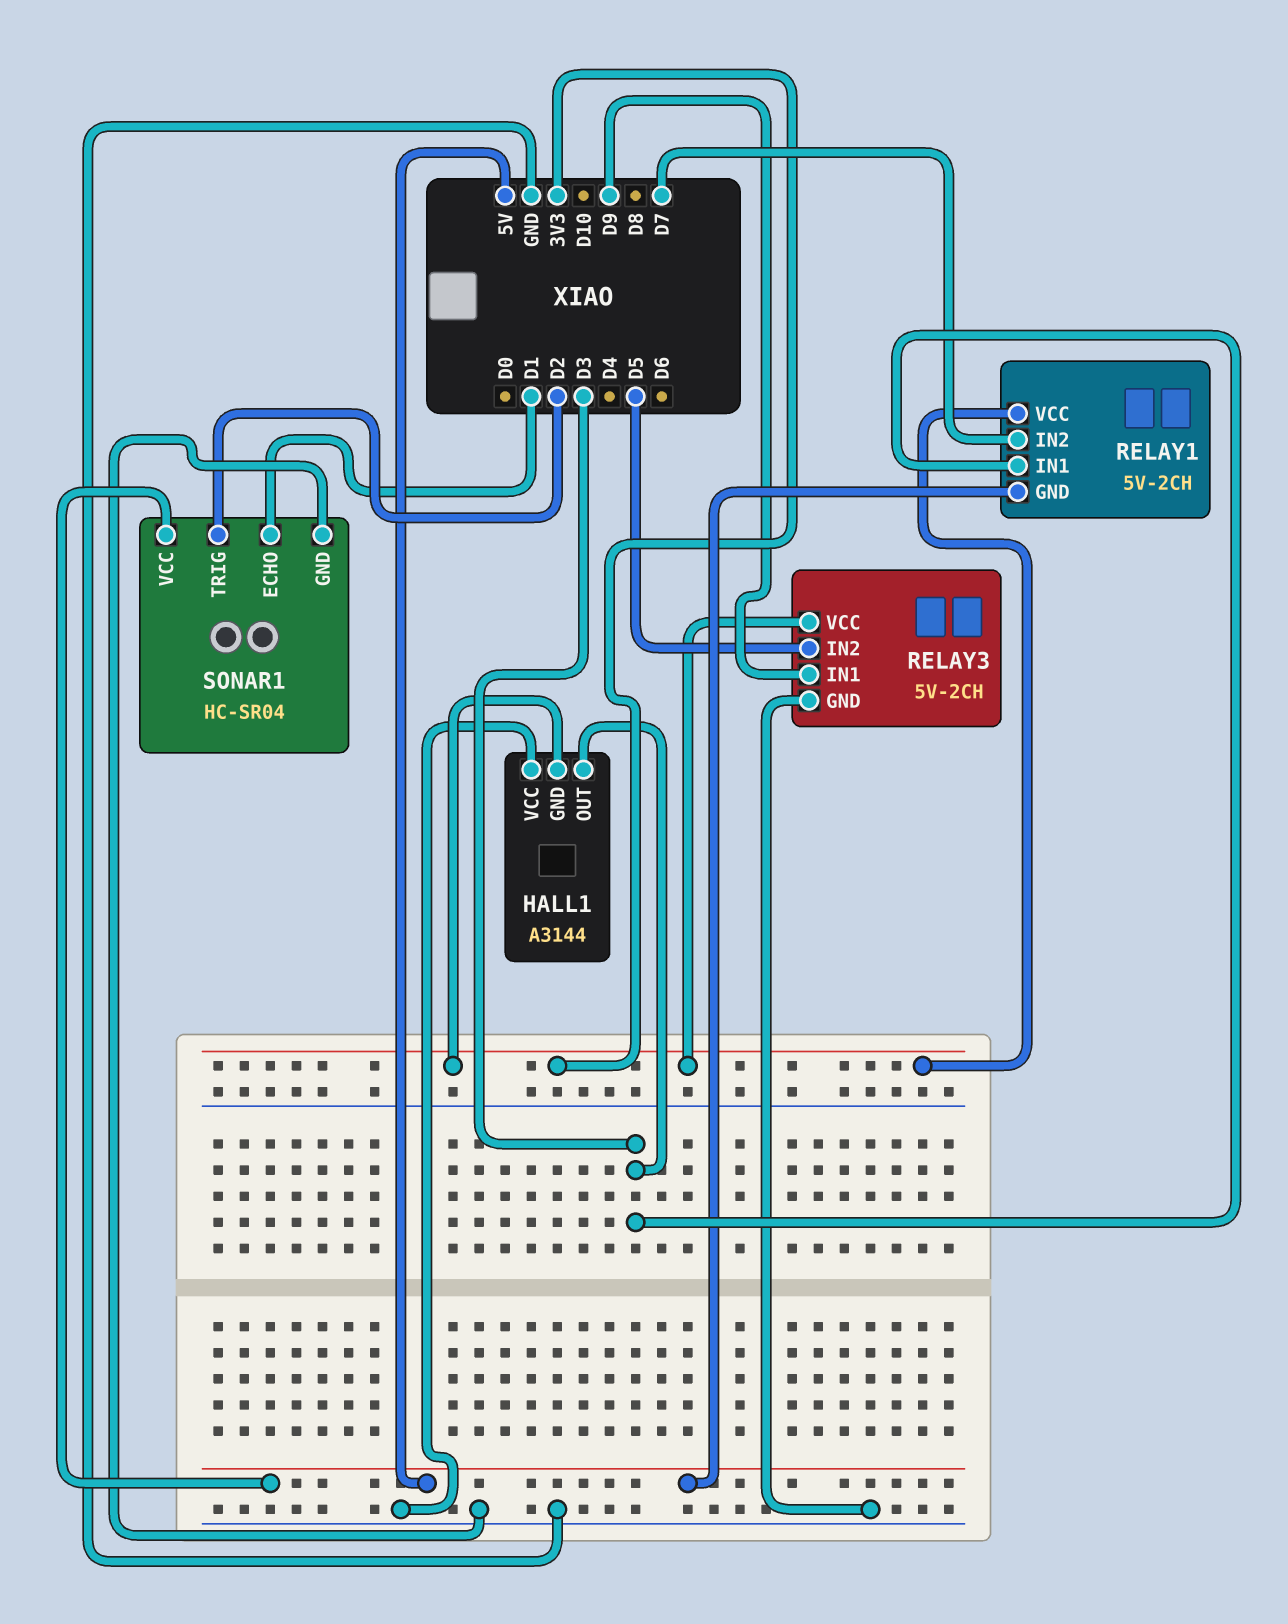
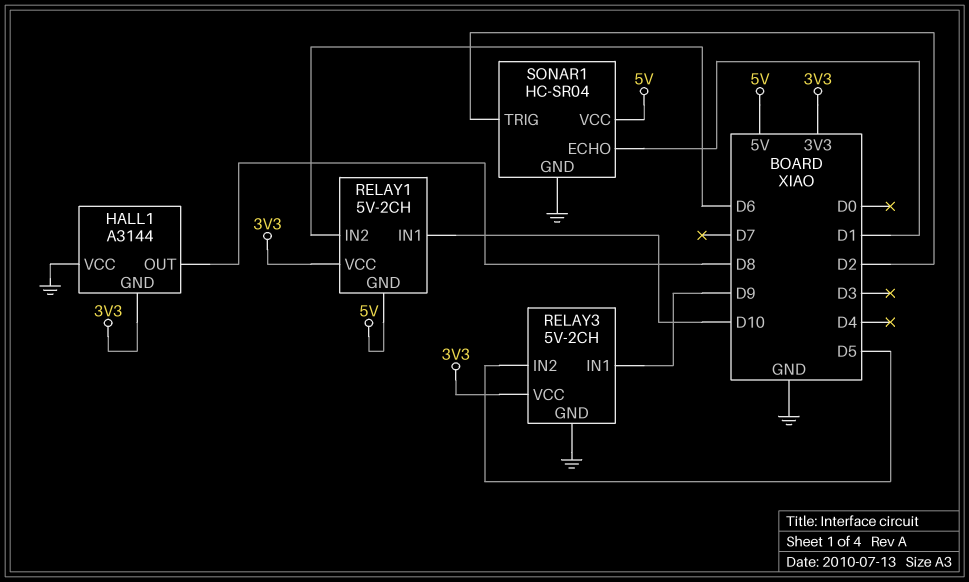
HALL1 pin OUT: D3 -> D8
RELAY1 pin IN1: D3 -> D10
RELAY1 pin IN2: D7 -> D6

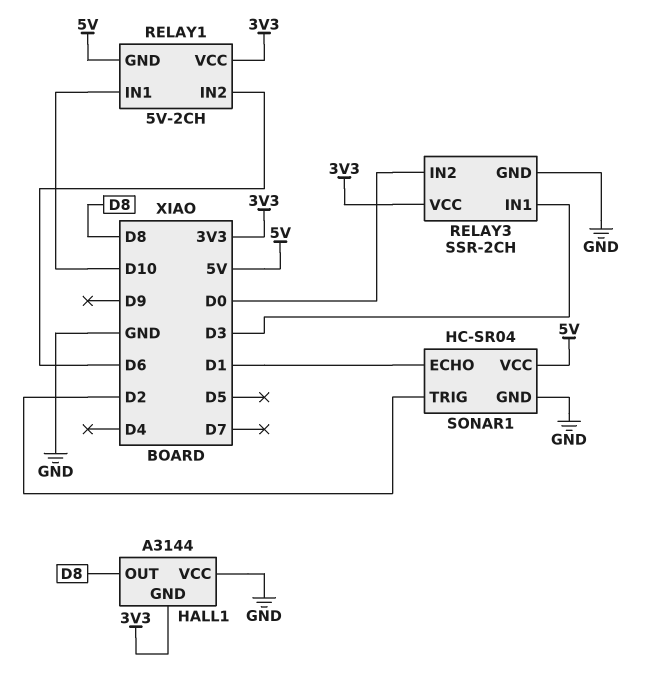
RELAY3: 5V-2CH -> SSR-2CH
RELAY3 pin IN1: D9 -> D3
RELAY3 pin IN2: D5 -> D0

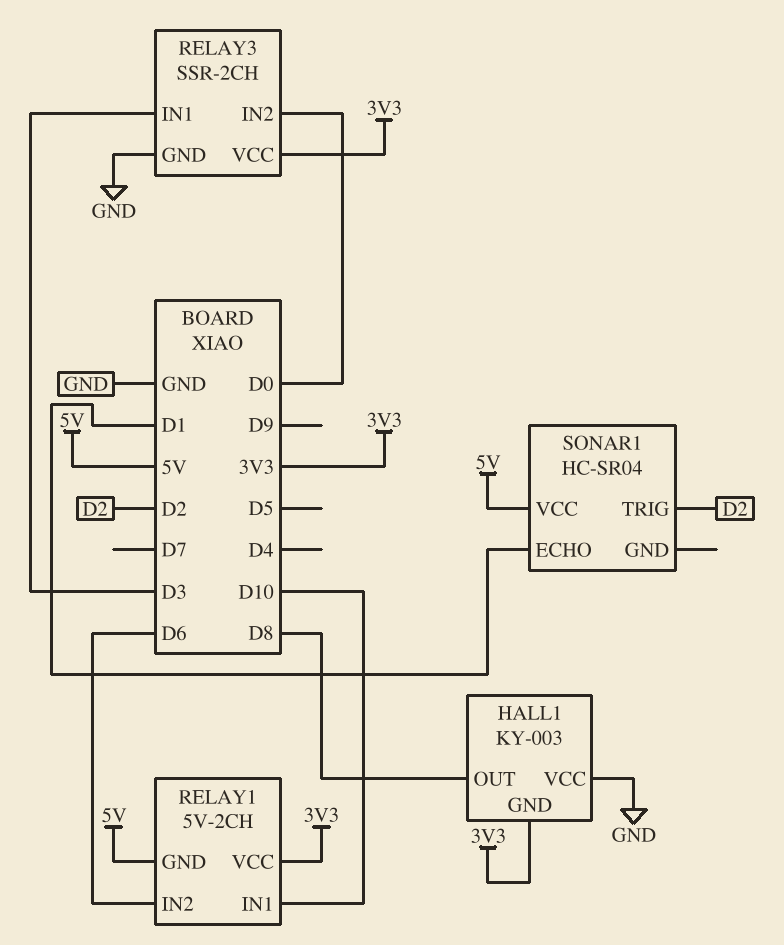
HALL1: A3144 -> KY-003
SONAR1 pin GND: GND -> none

